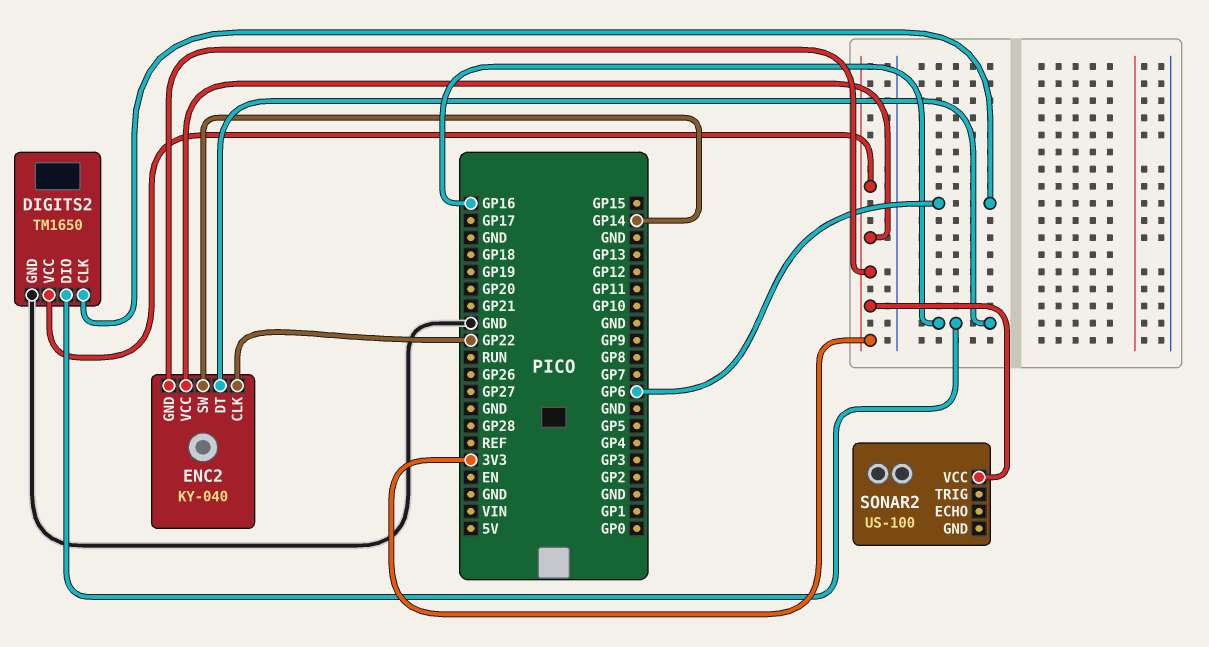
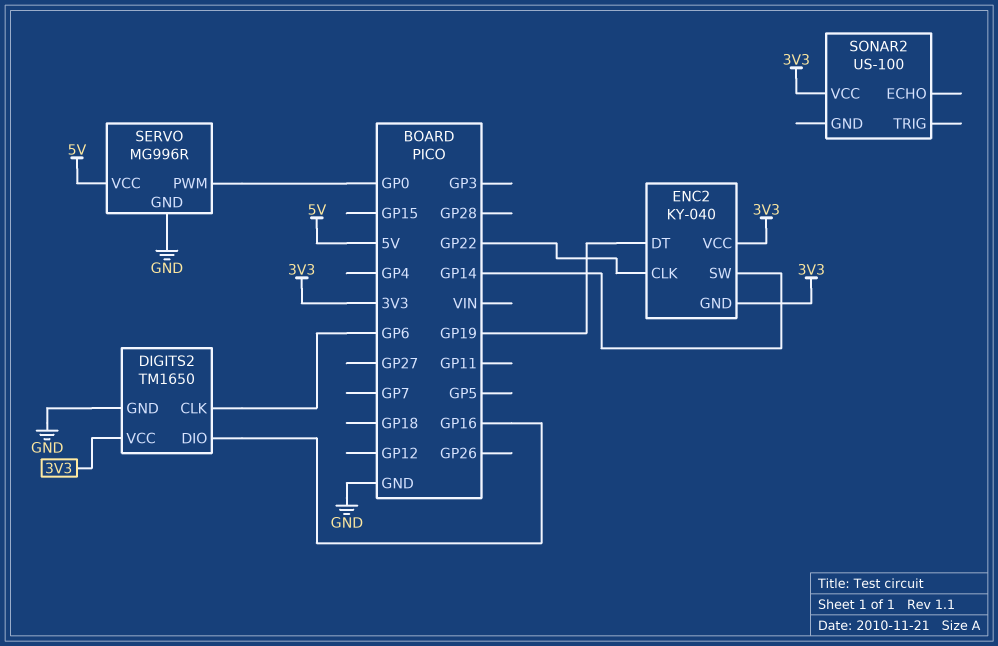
ENC2 pin DT: GP16 -> GP19
SERVO: none -> MG996R
SERVO pin GND: none -> GND
SERVO pin PWM: none -> GP0
SERVO pin VCC: none -> 5V

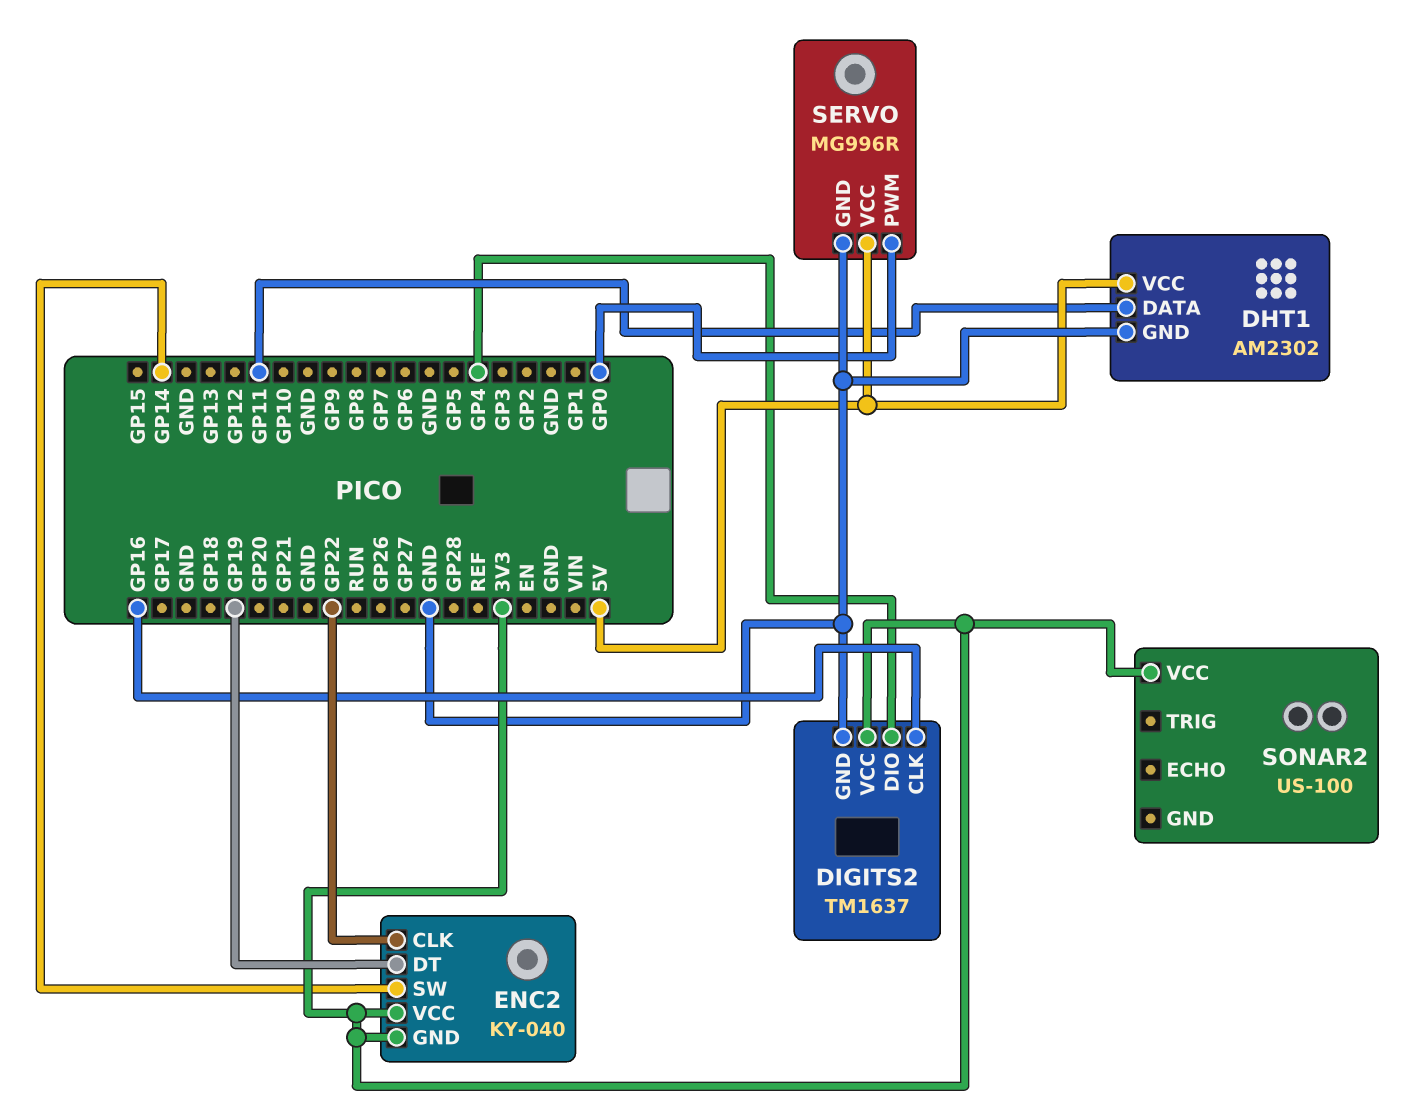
DHT1: none -> AM2302
DHT1 pin DATA: none -> GP11
DHT1 pin GND: none -> GND
DHT1 pin VCC: none -> 5V
DIGITS2: TM1650 -> TM1637
DIGITS2 pin CLK: GP6 -> GP16
DIGITS2 pin DIO: GP16 -> GP4

